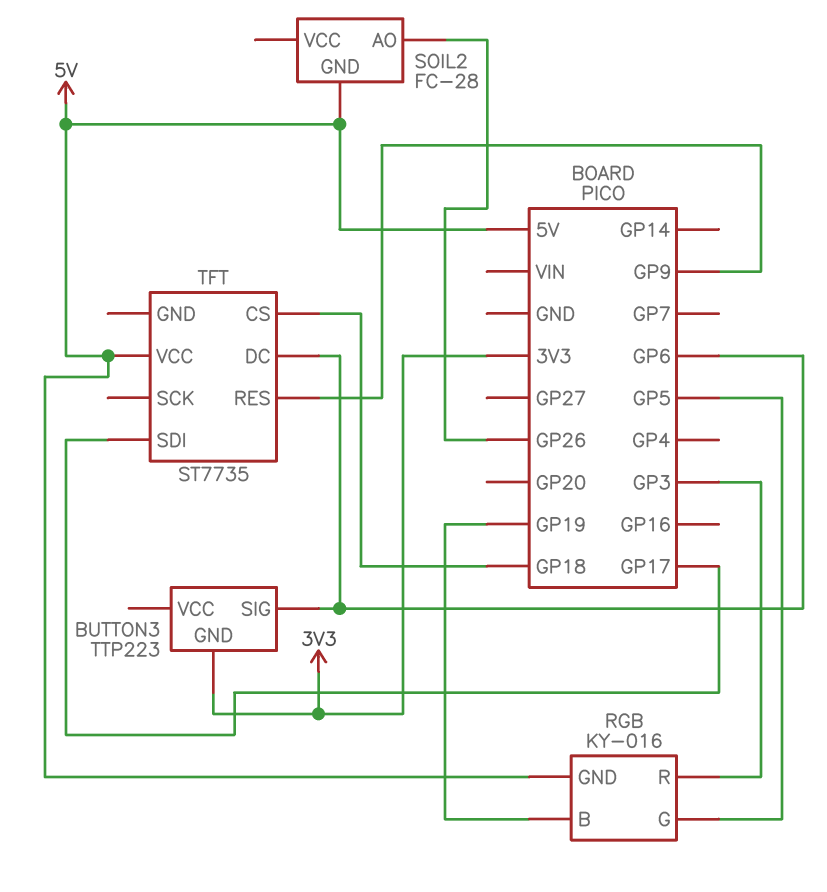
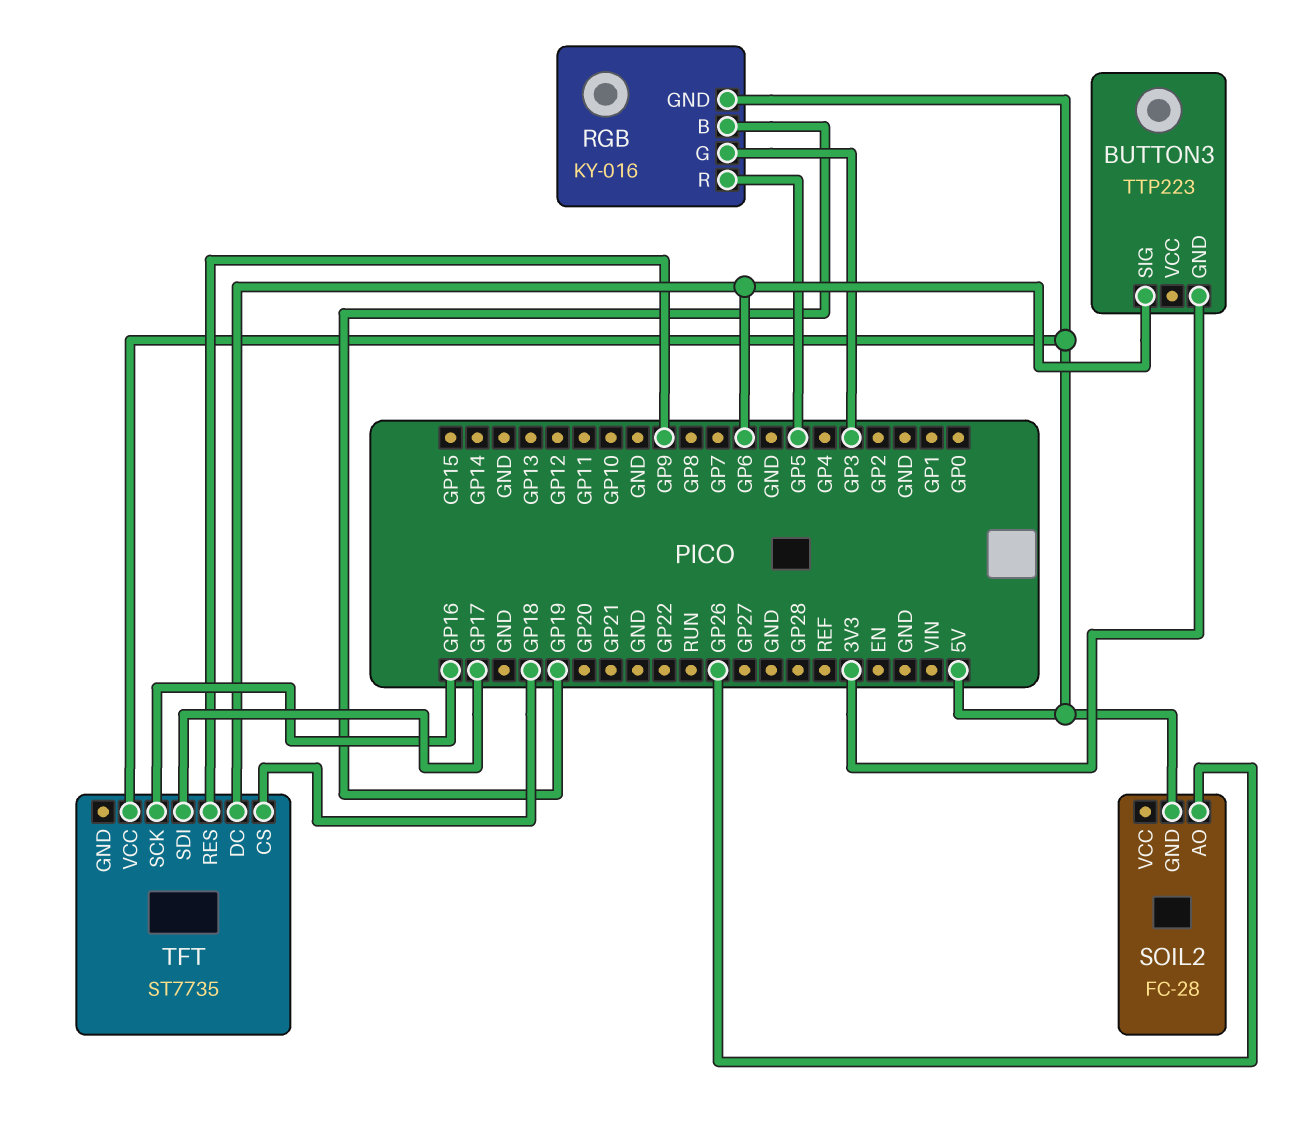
RGB pin G: GP5 -> GP3
RGB pin R: GP3 -> GP5
TFT pin SCK: none -> GP16

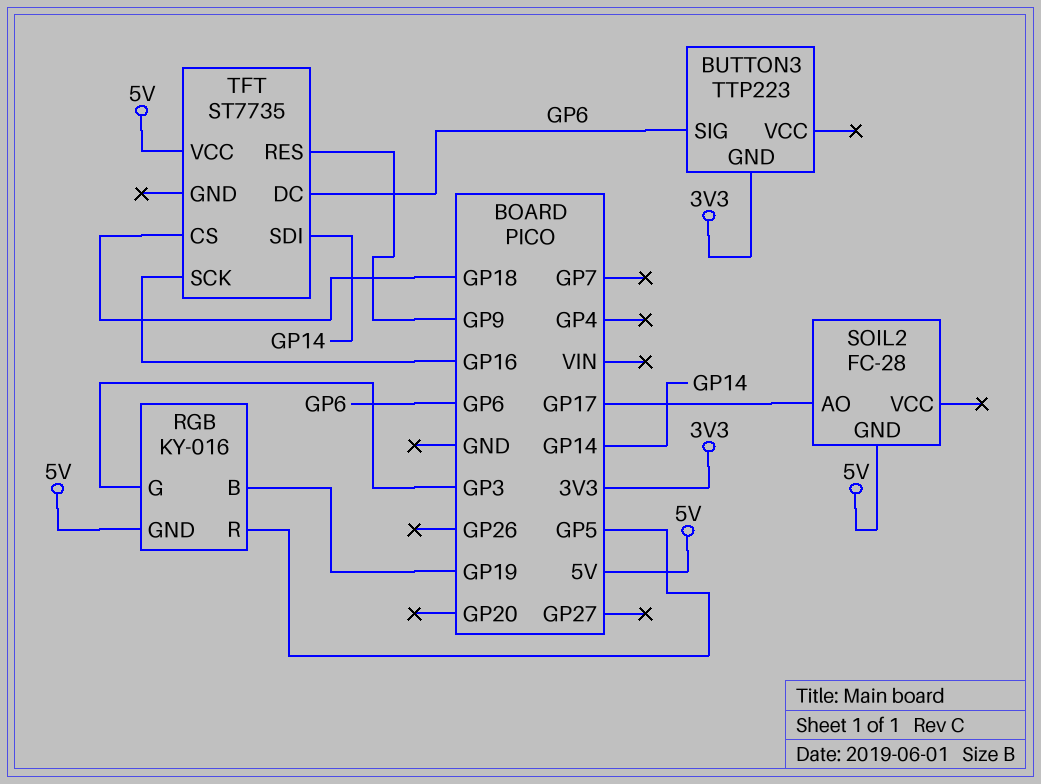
SOIL2 pin AO: GP26 -> GP17
TFT pin SDI: GP17 -> GP14

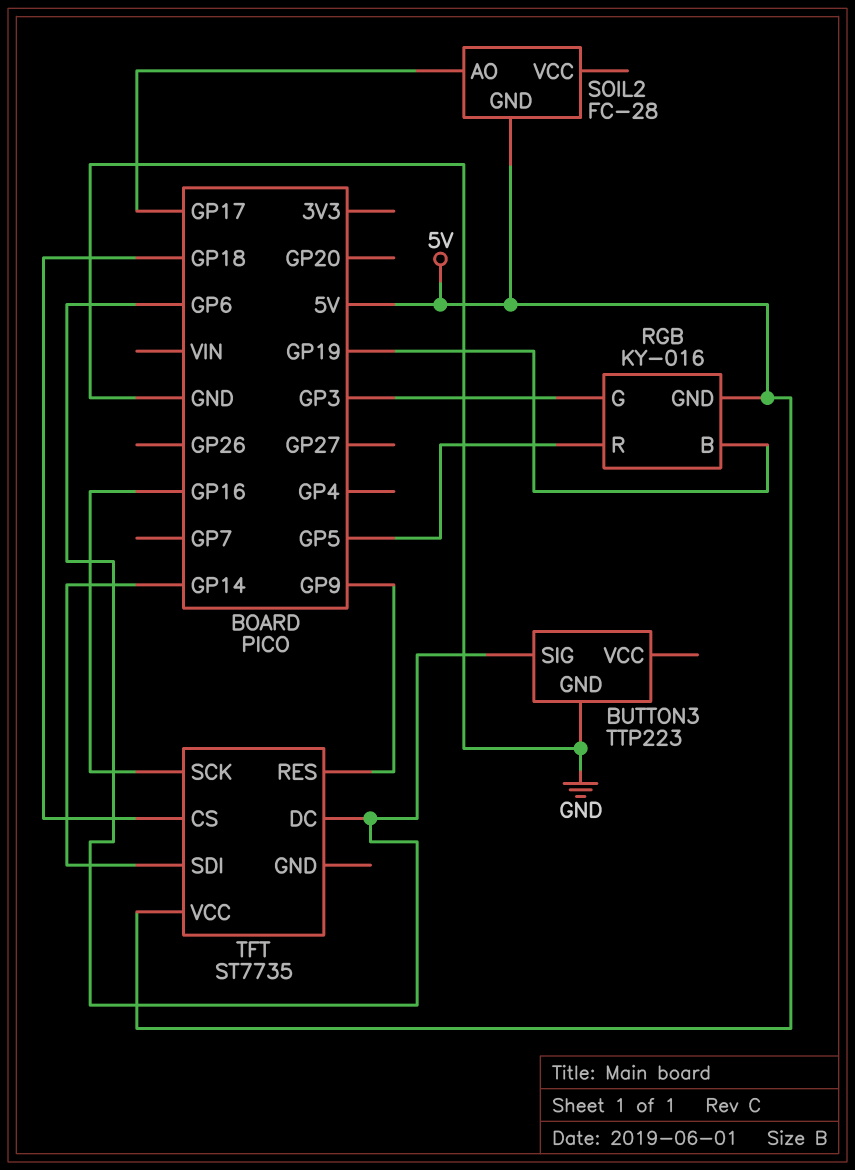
BUTTON3 pin GND: 3V3 -> GND

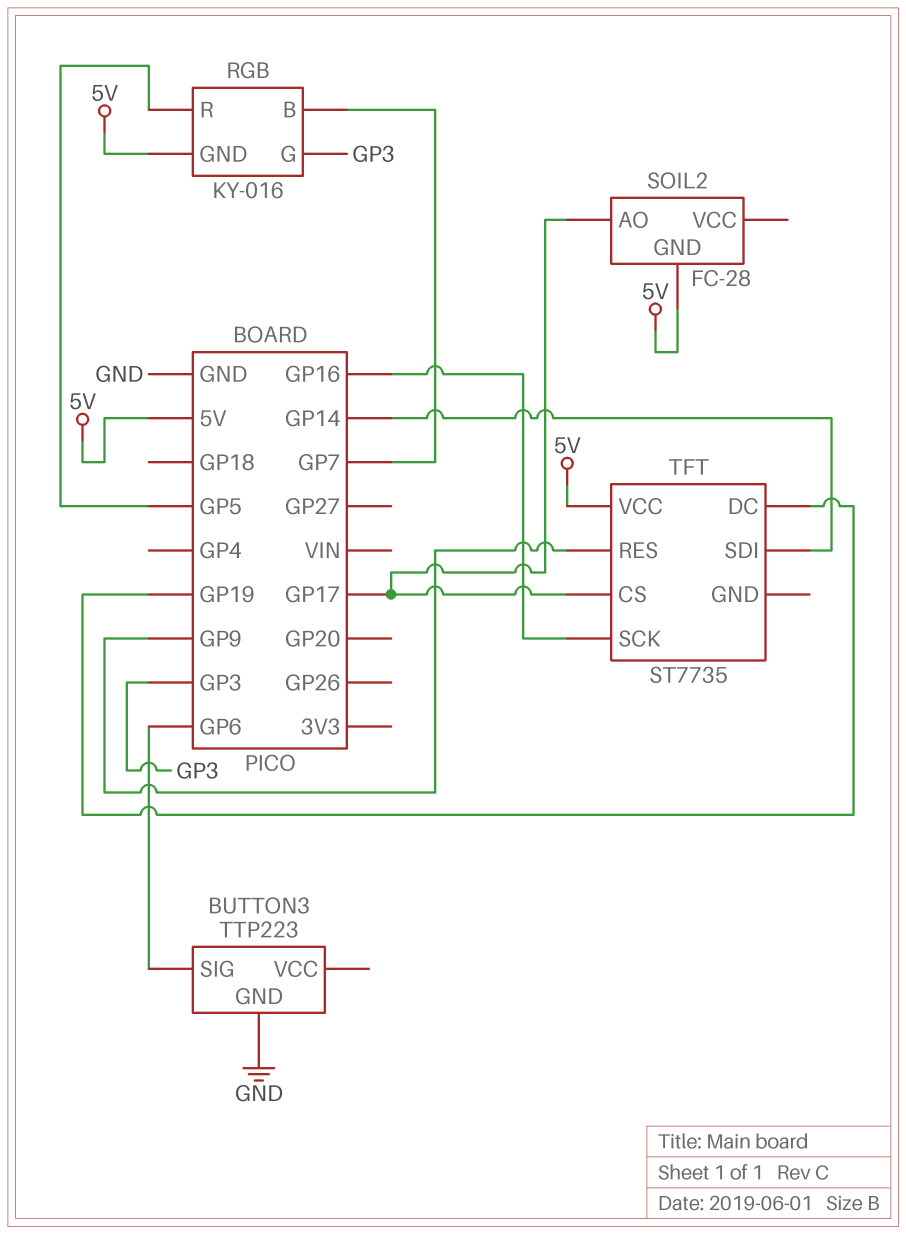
RGB pin B: GP19 -> GP7
TFT pin CS: GP18 -> GP17
TFT pin DC: GP6 -> GP19

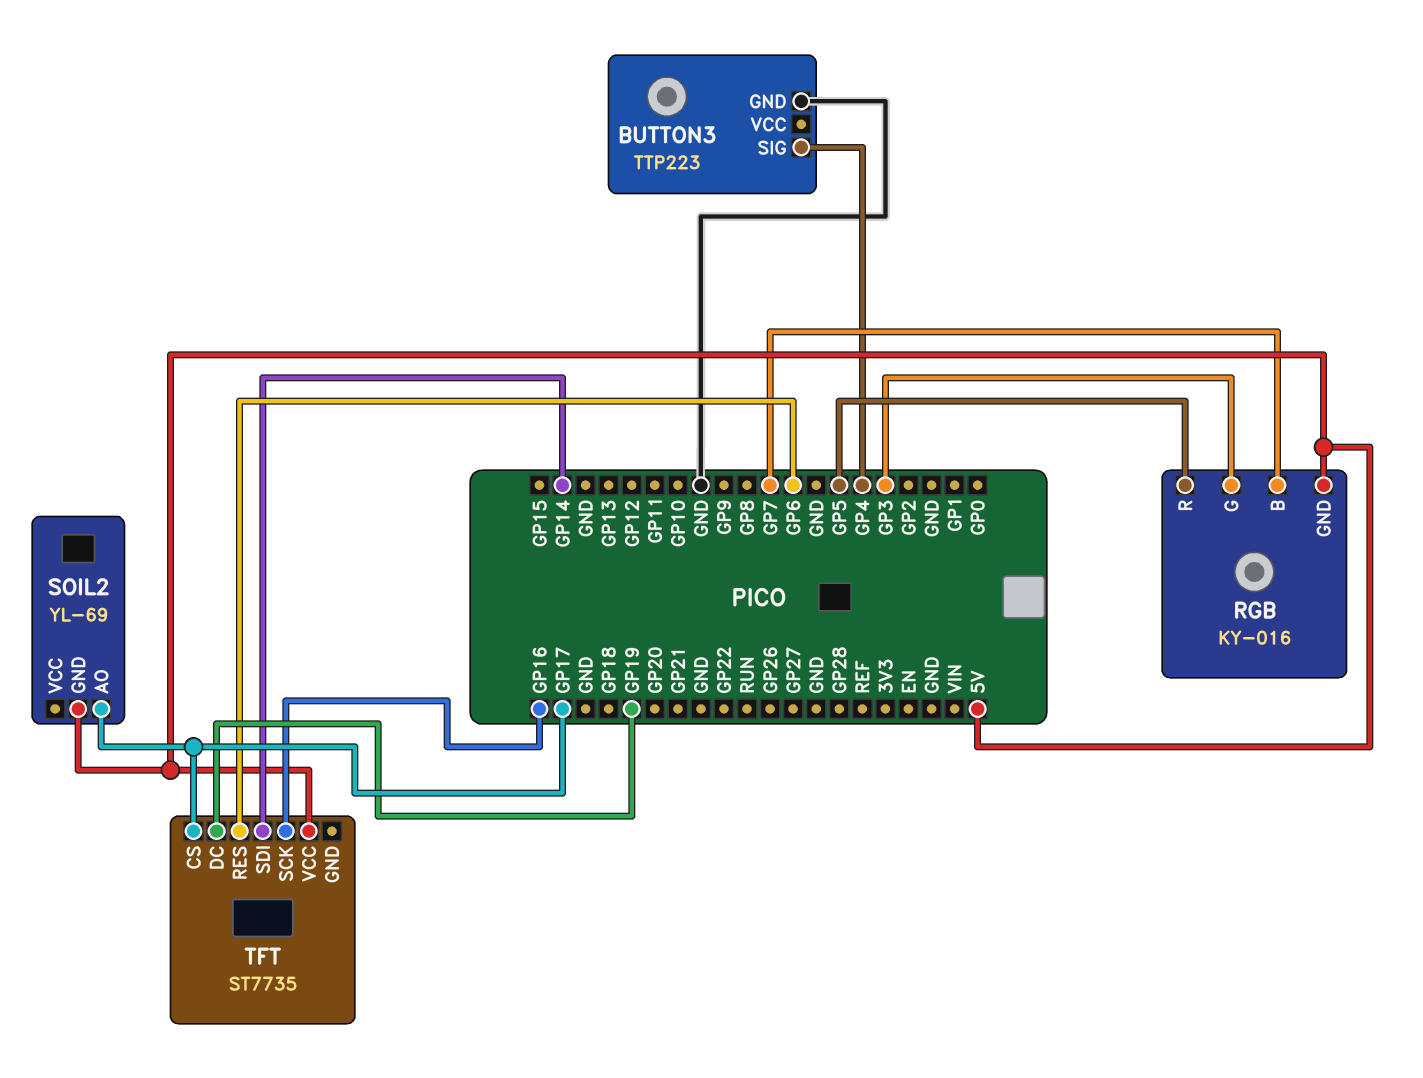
BUTTON3 pin SIG: GP6 -> GP4
SOIL2: FC-28 -> YL-69
TFT pin RES: GP9 -> GP6

